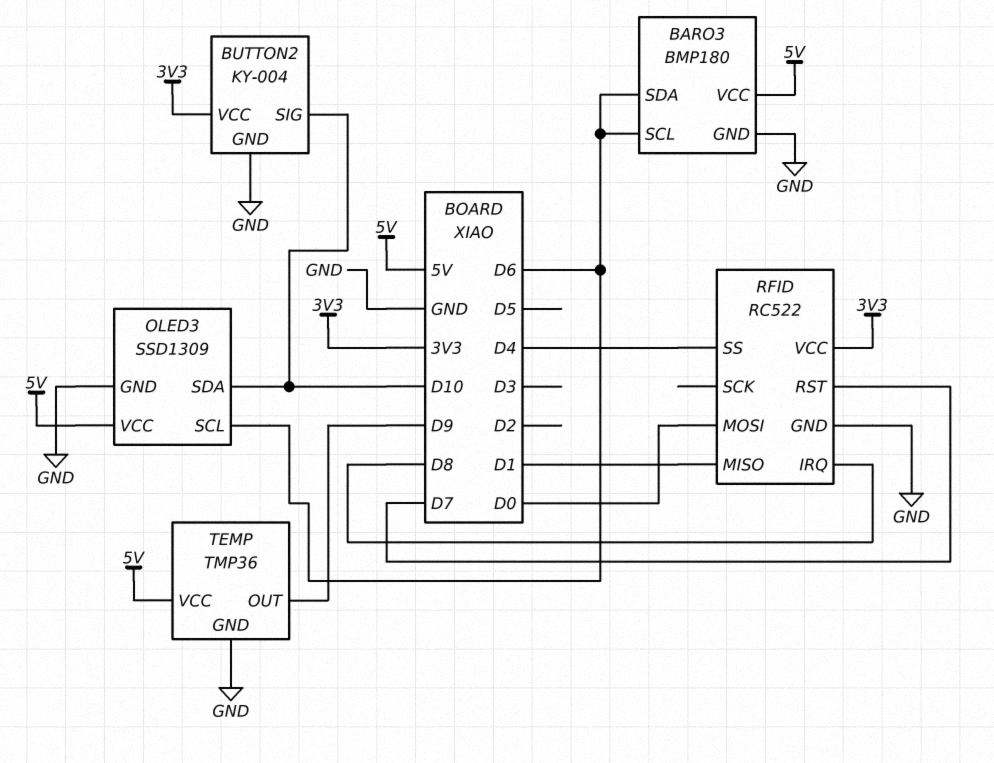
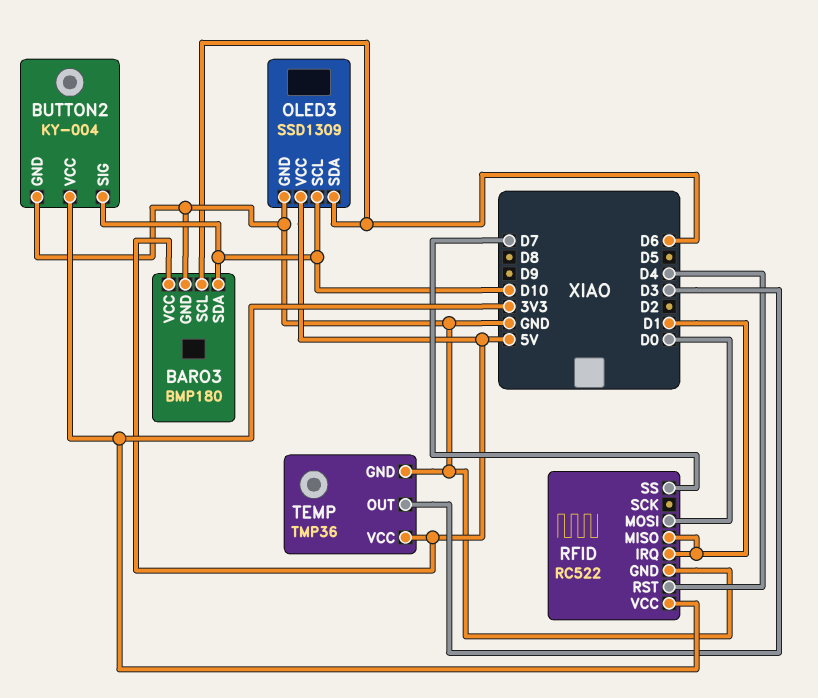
BARO3 pin SDA: D6 -> D10
OLED3 pin SCL: D6 -> D10
OLED3 pin SDA: D10 -> D6
RFID pin IRQ: D8 -> D1
RFID pin RST: D7 -> D4
RFID pin SS: D4 -> D7
TEMP pin OUT: D9 -> D3

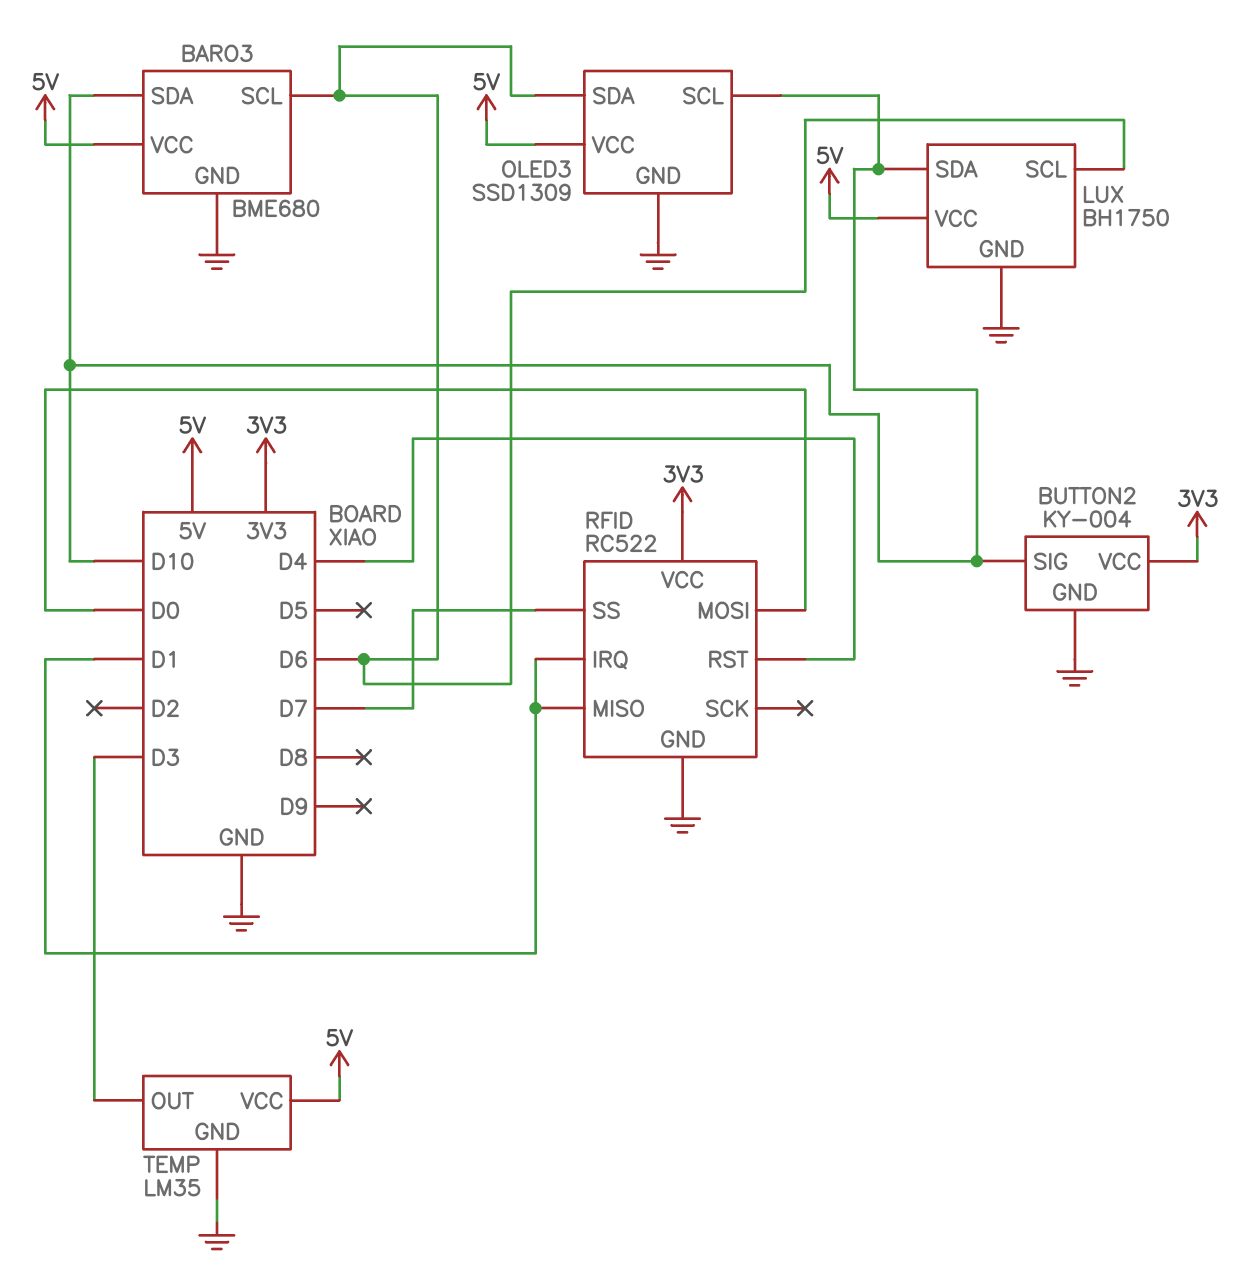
BARO3: BMP180 -> BME680
LUX: none -> BH1750
LUX pin GND: none -> GND
LUX pin SCL: none -> D6
LUX pin SDA: none -> D10
LUX pin VCC: none -> 5V
TEMP: TMP36 -> LM35

